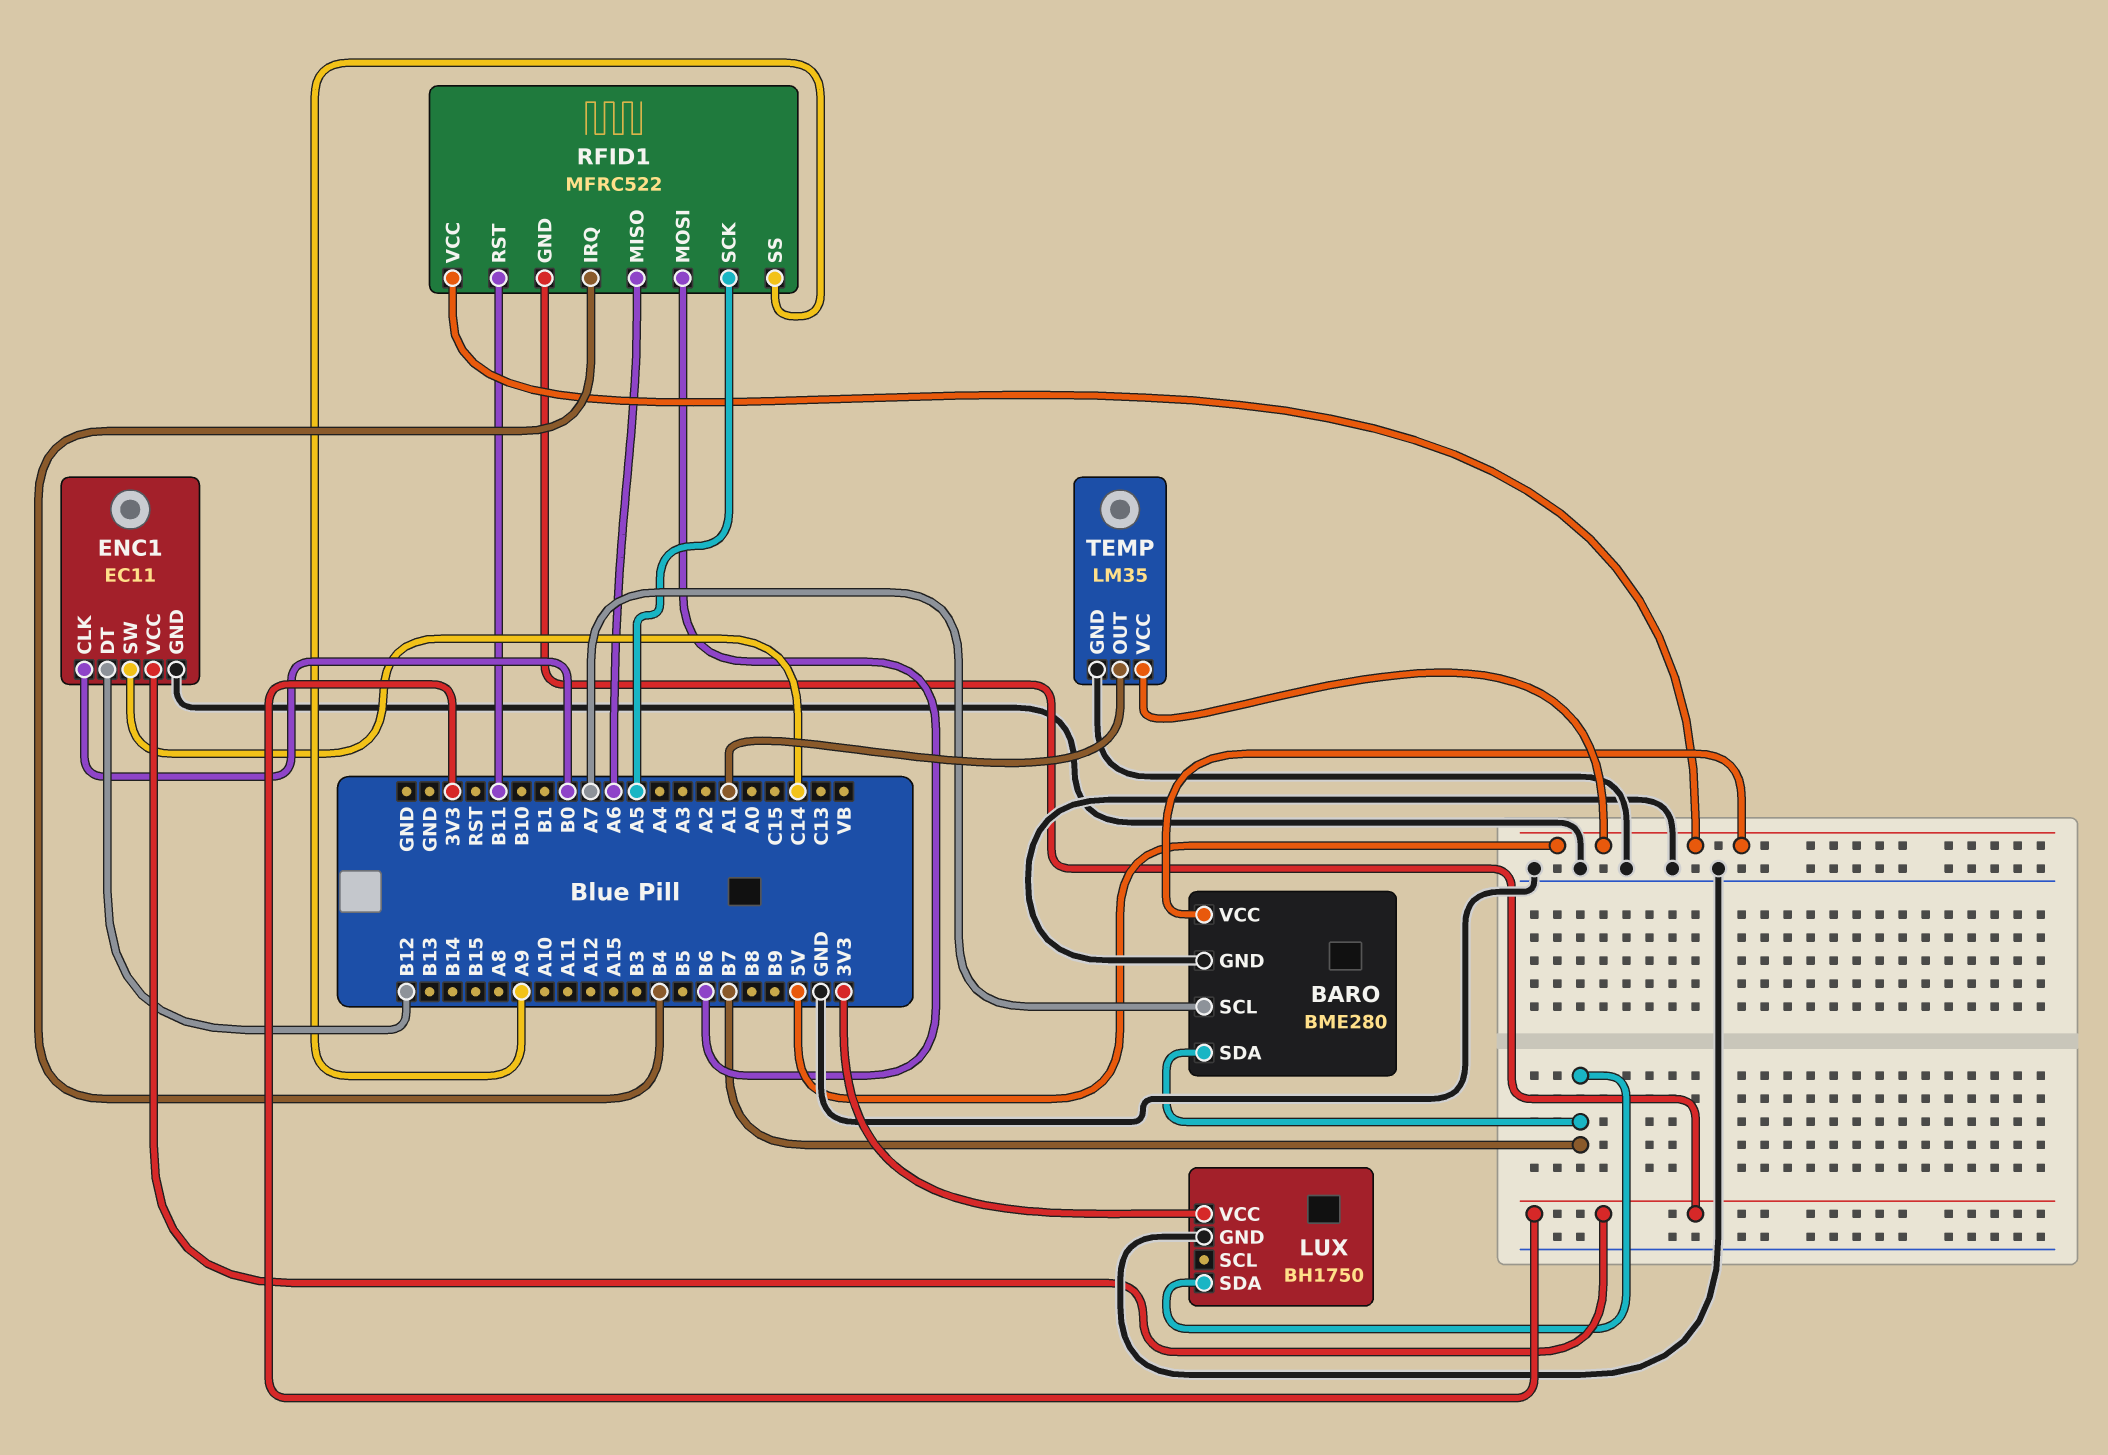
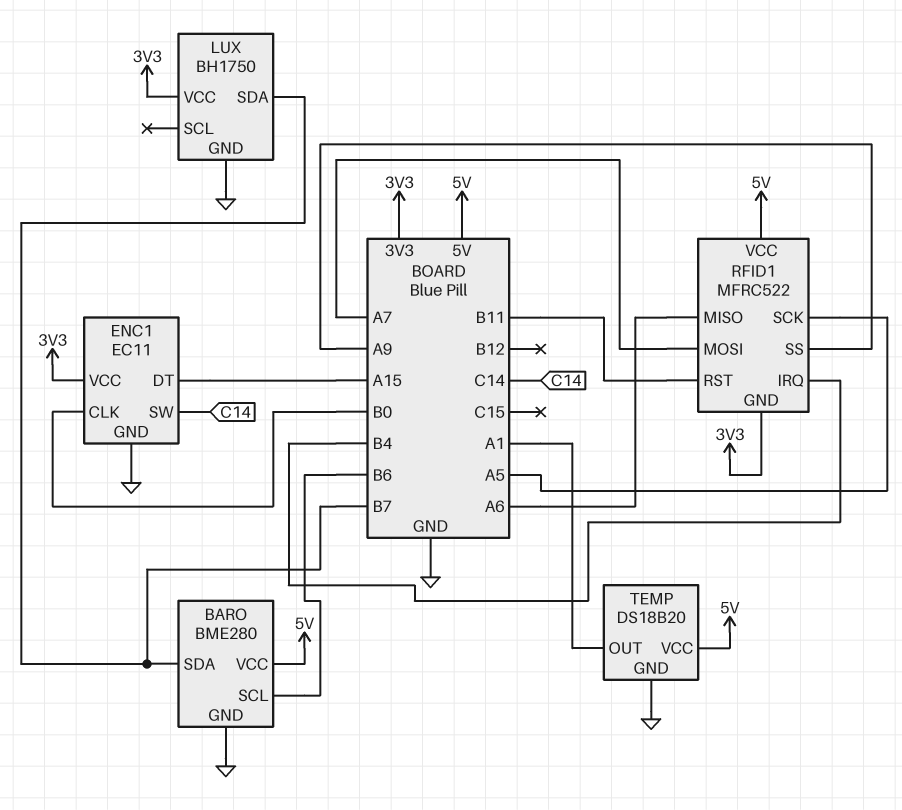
BARO pin SCL: A7 -> B6
ENC1 pin DT: B12 -> A15
RFID1 pin MOSI: B6 -> A7
TEMP: LM35 -> DS18B20

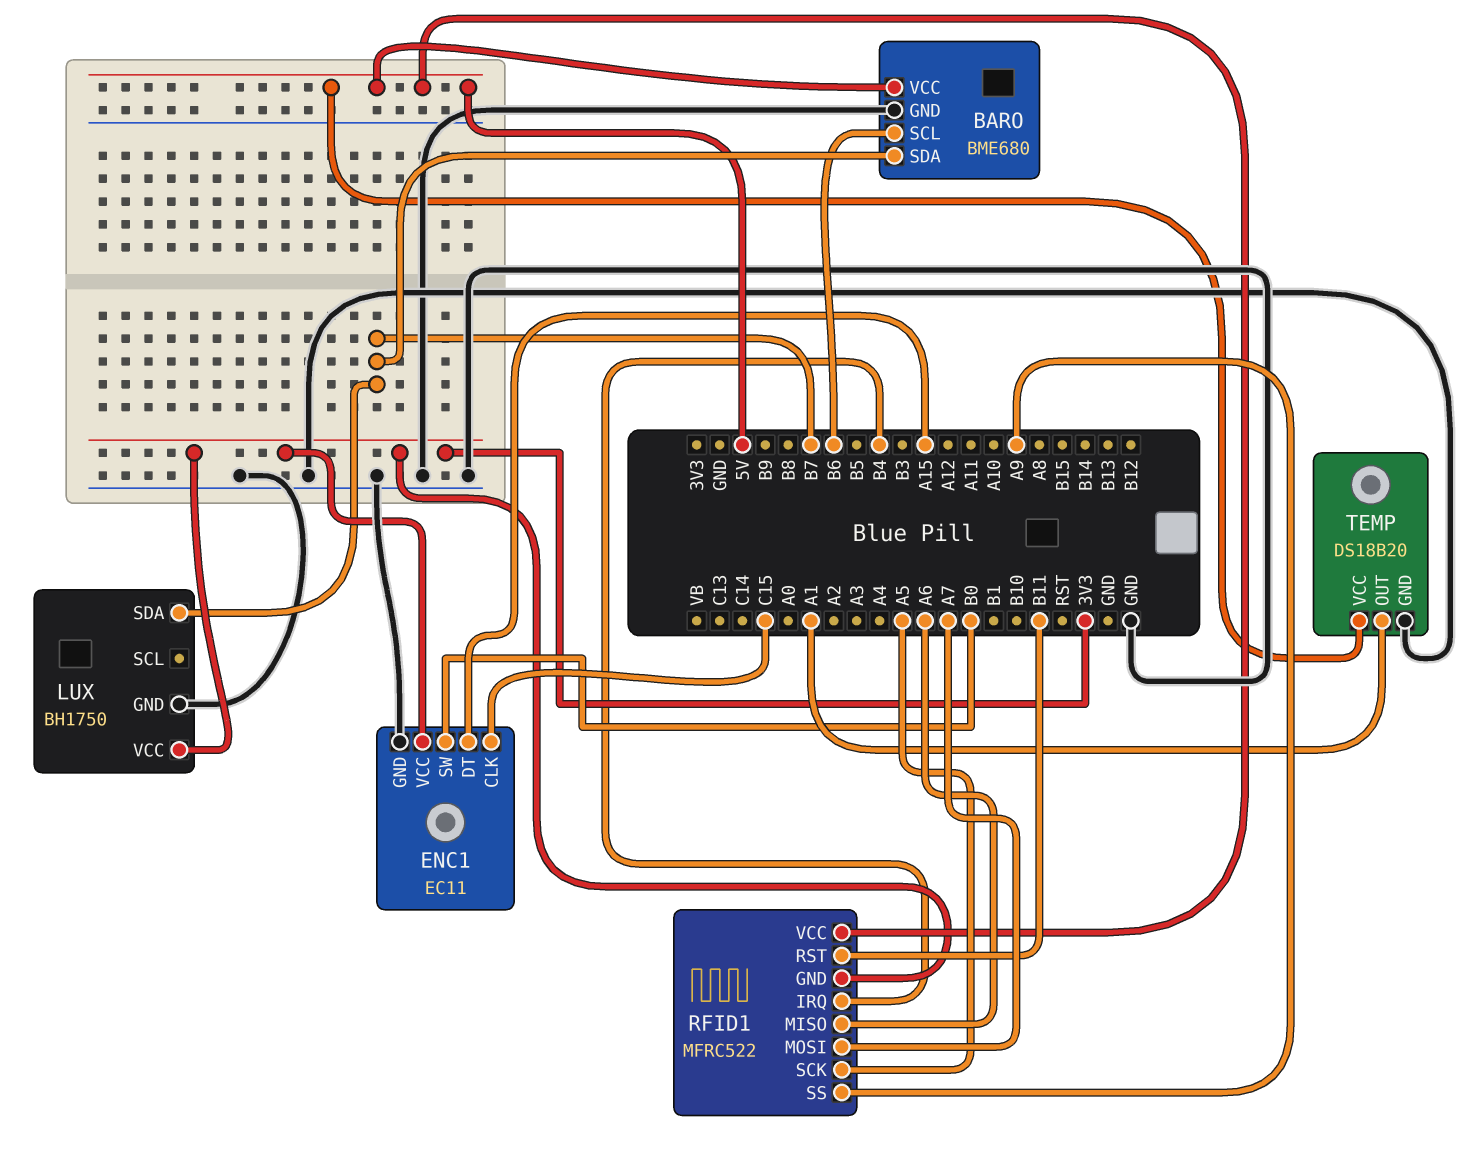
BARO: BME280 -> BME680
ENC1 pin CLK: B0 -> C15
ENC1 pin SW: C14 -> B0

